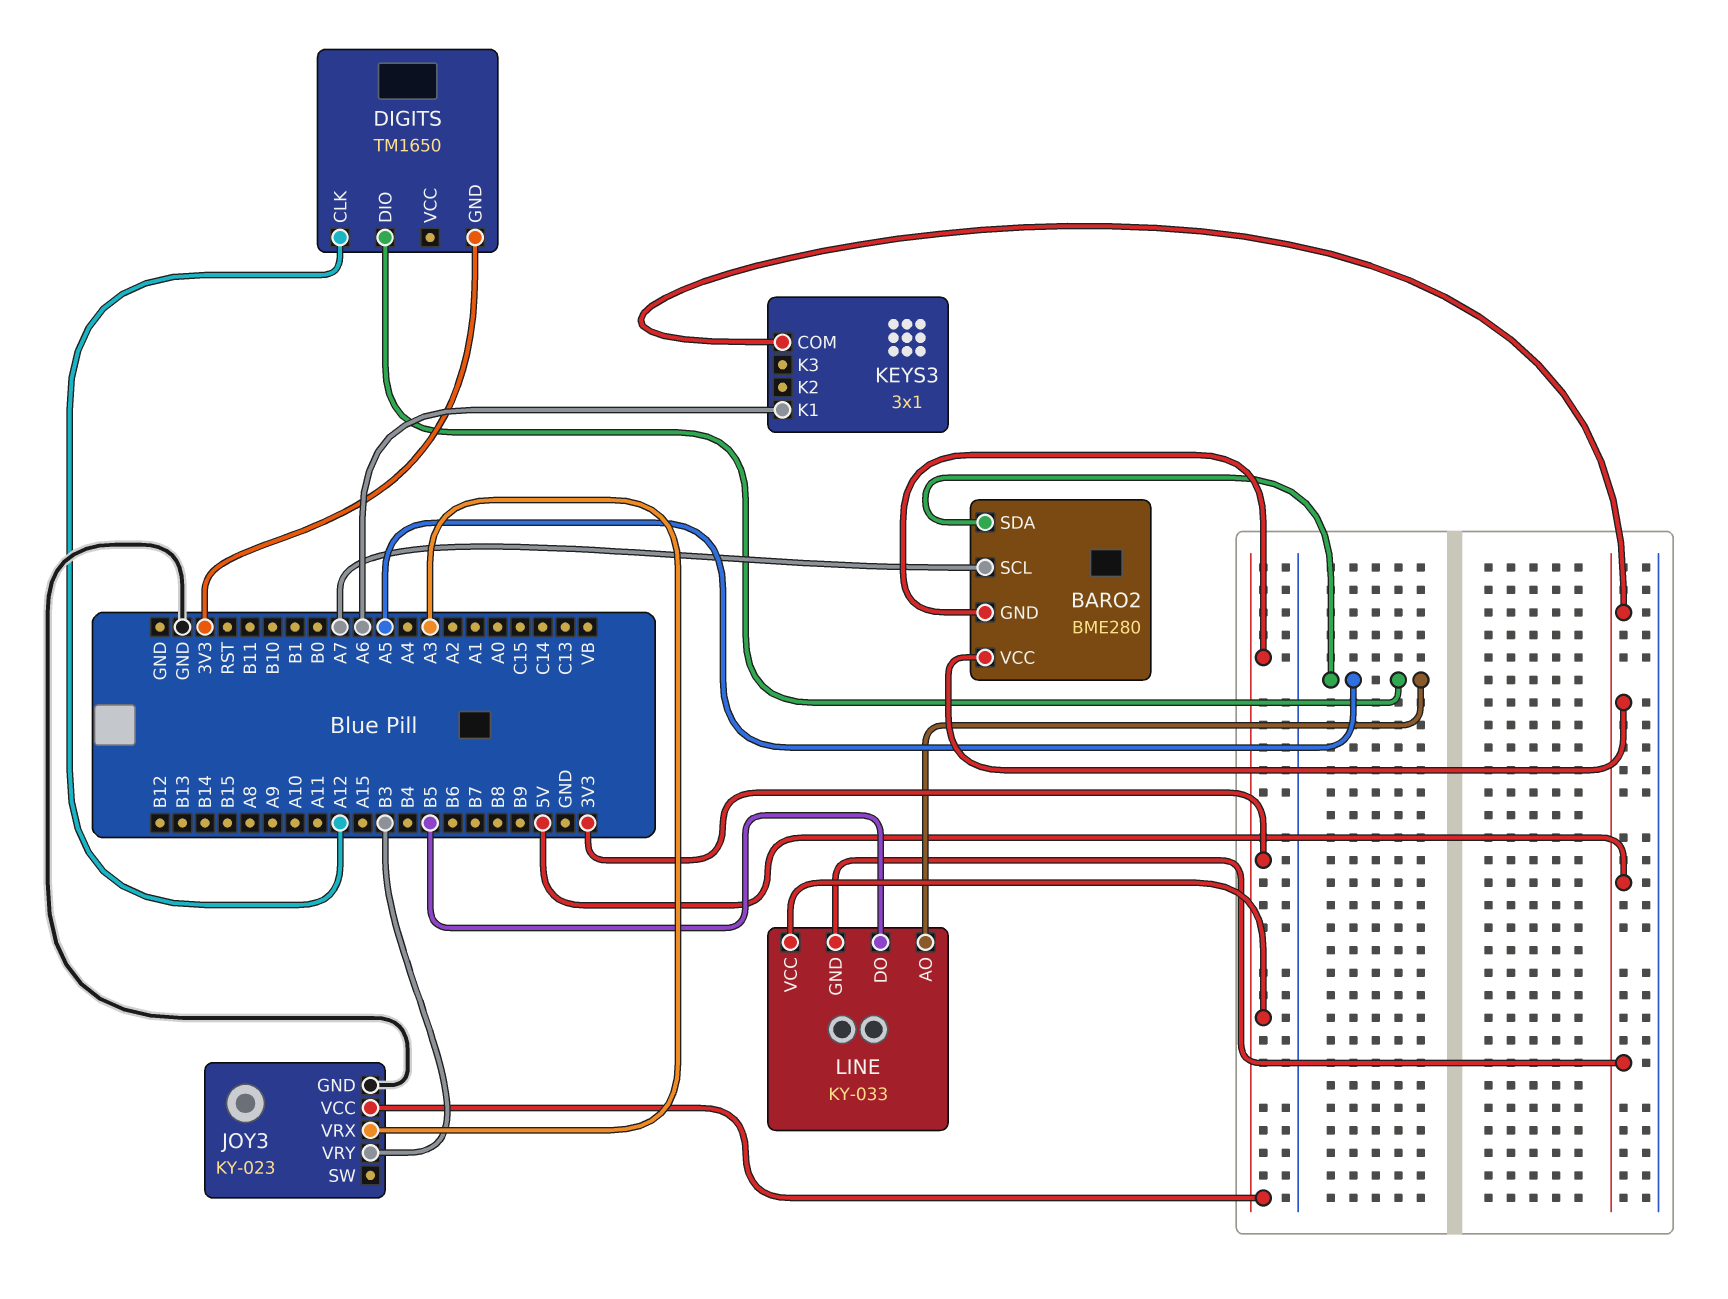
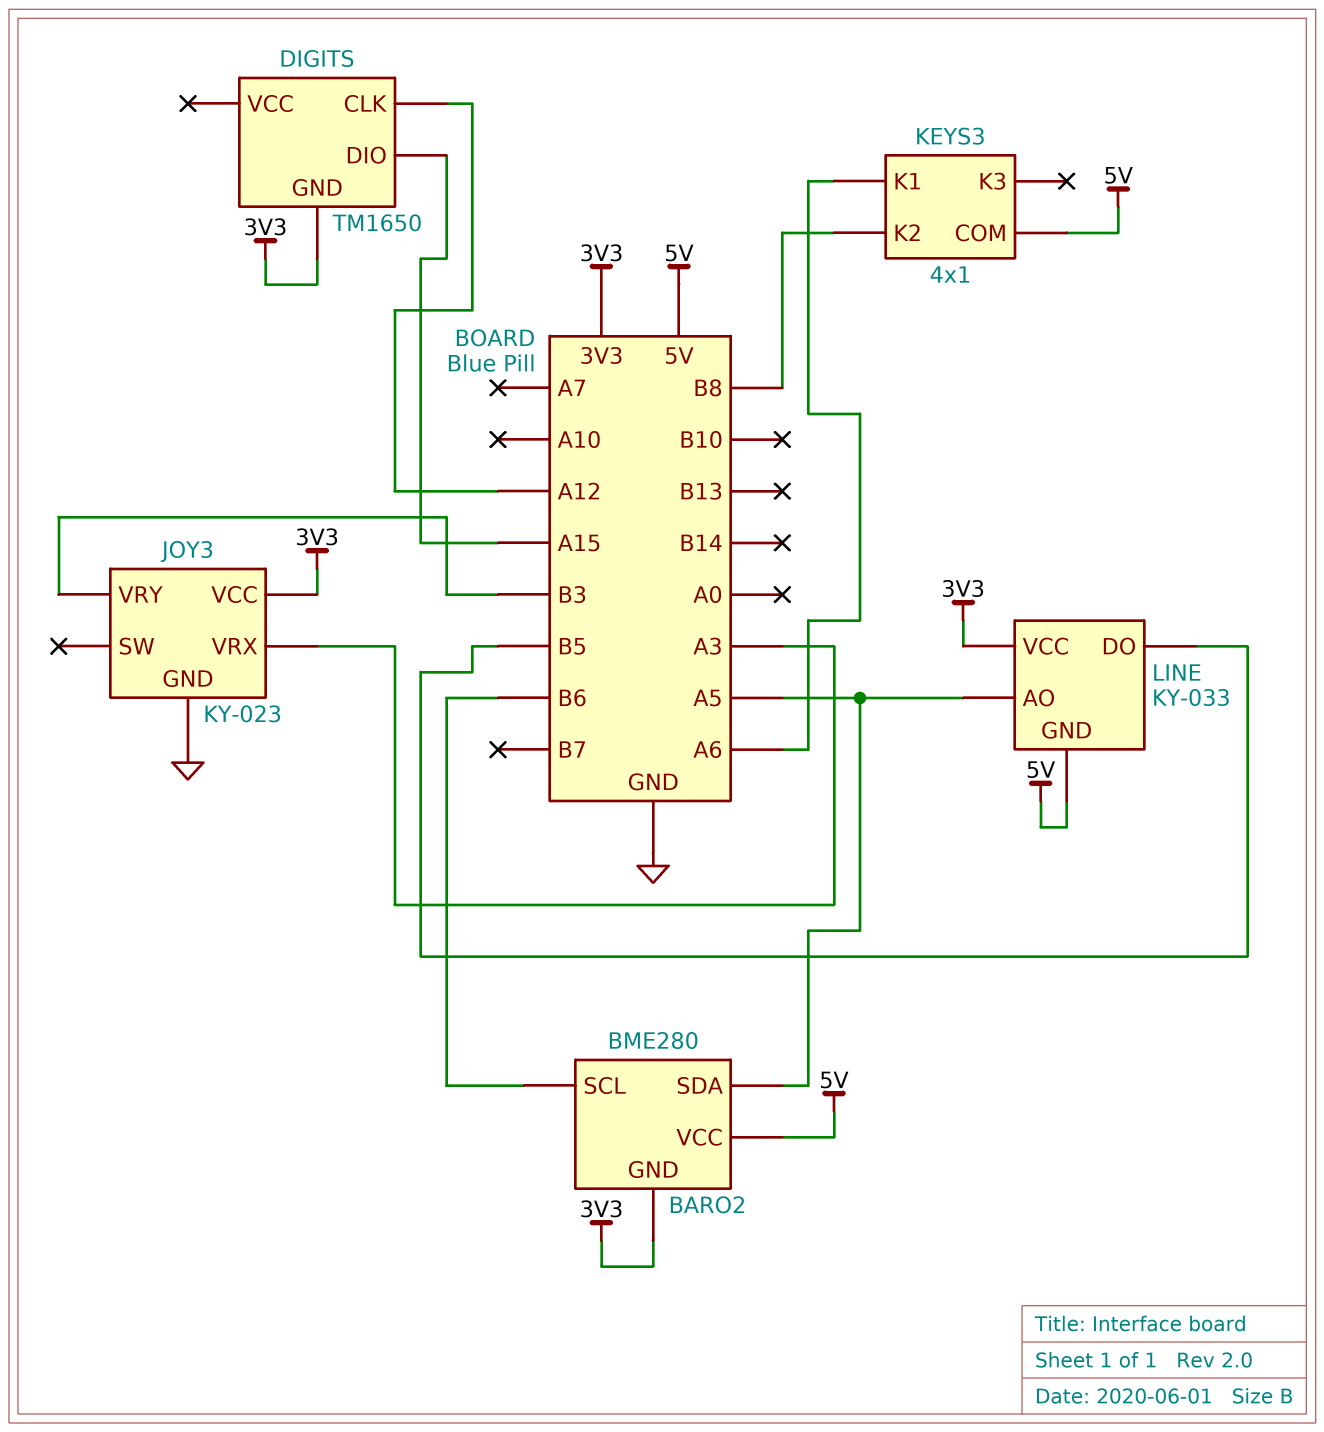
BARO2 pin SCL: A7 -> B6
DIGITS pin DIO: A5 -> A15
KEYS3: 3x1 -> 4x1
KEYS3 pin K2: none -> B8

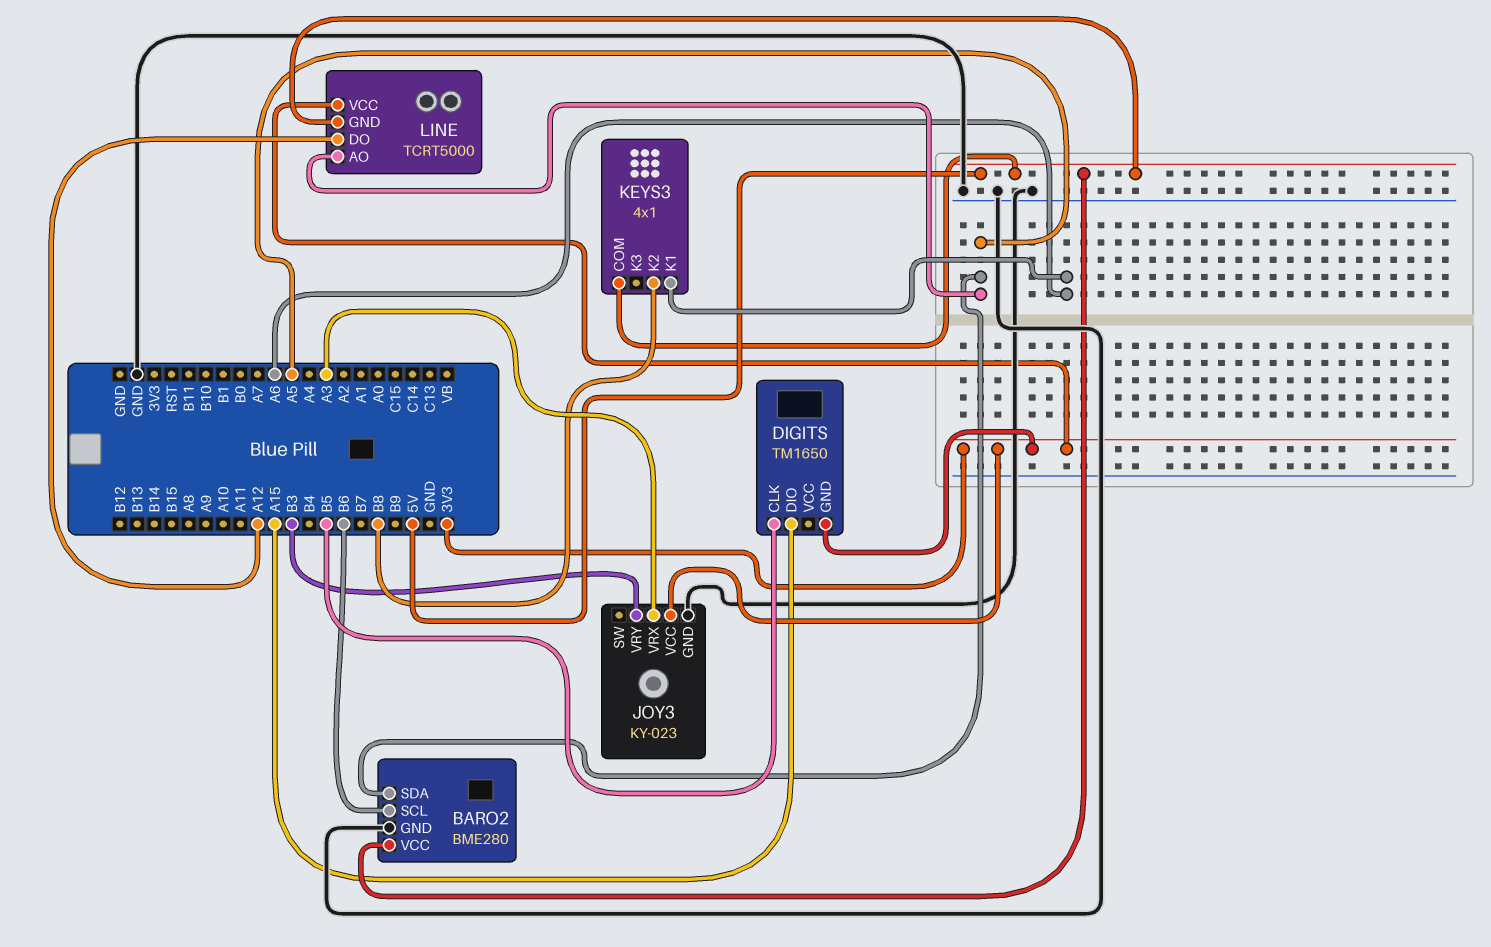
BARO2 pin GND: 3V3 -> GND
DIGITS pin CLK: A12 -> B5
LINE: KY-033 -> TCRT5000
LINE pin DO: B5 -> A12

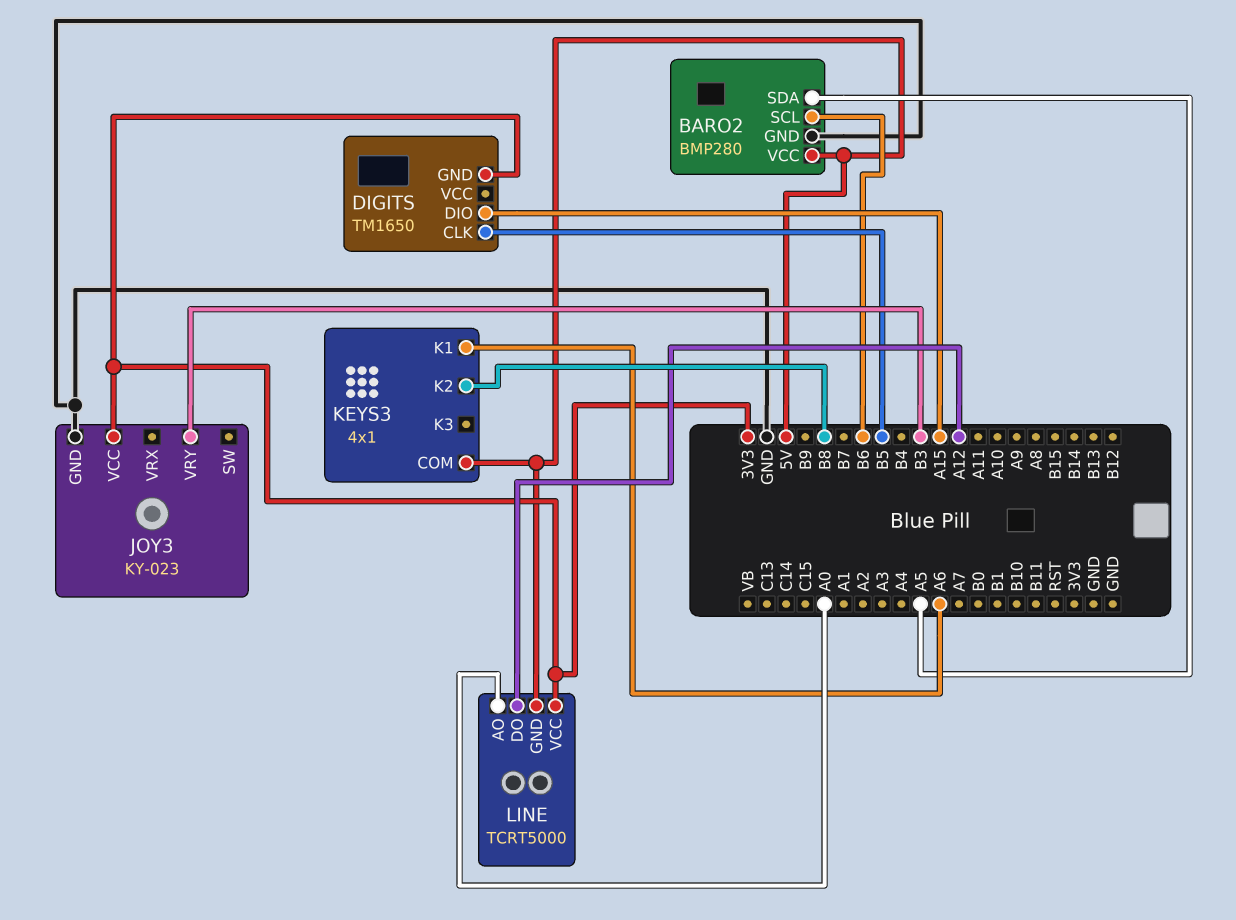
BARO2: BME280 -> BMP280
JOY3 pin VRX: A3 -> none
LINE pin AO: A5 -> A0

